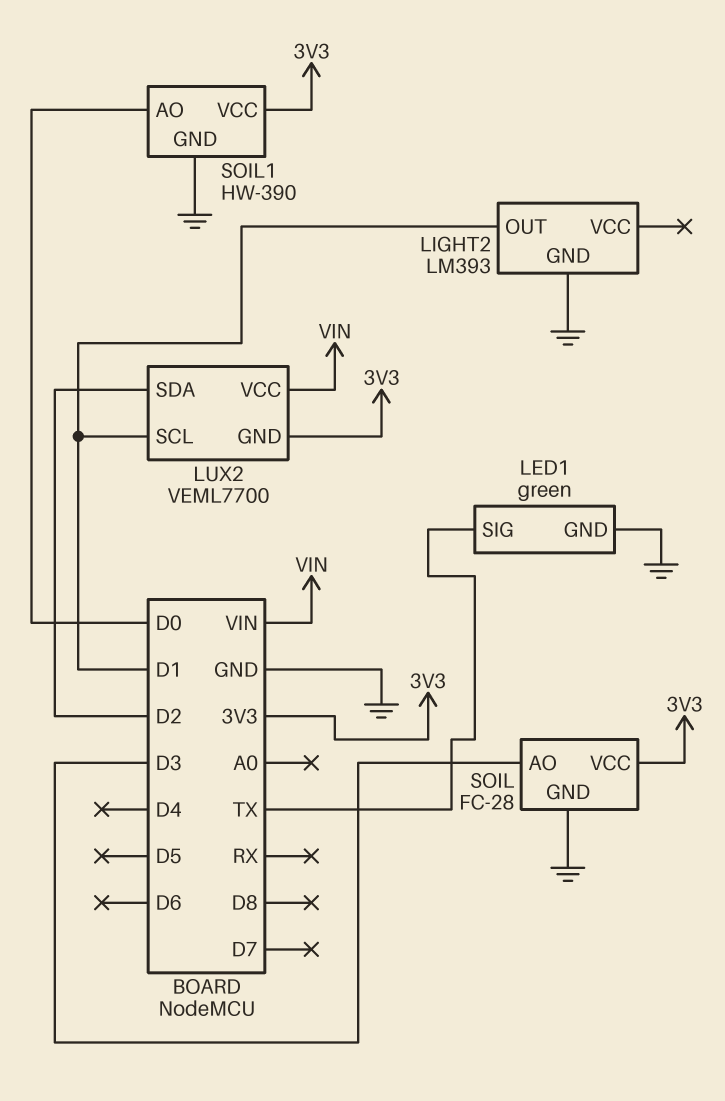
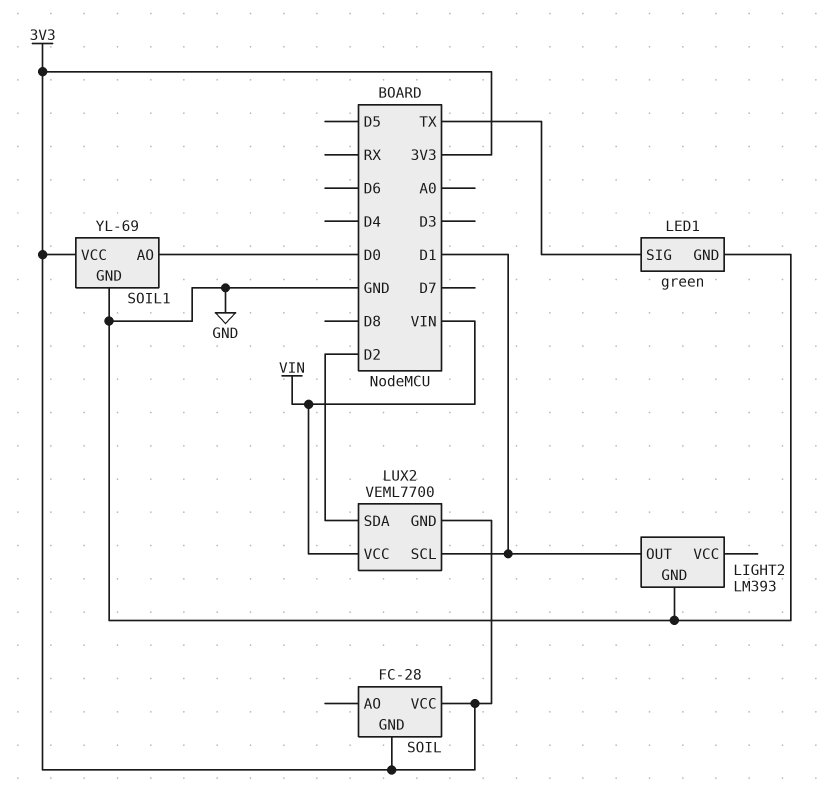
SOIL pin AO: D3 -> none
SOIL pin GND: GND -> 3V3
SOIL1: HW-390 -> YL-69

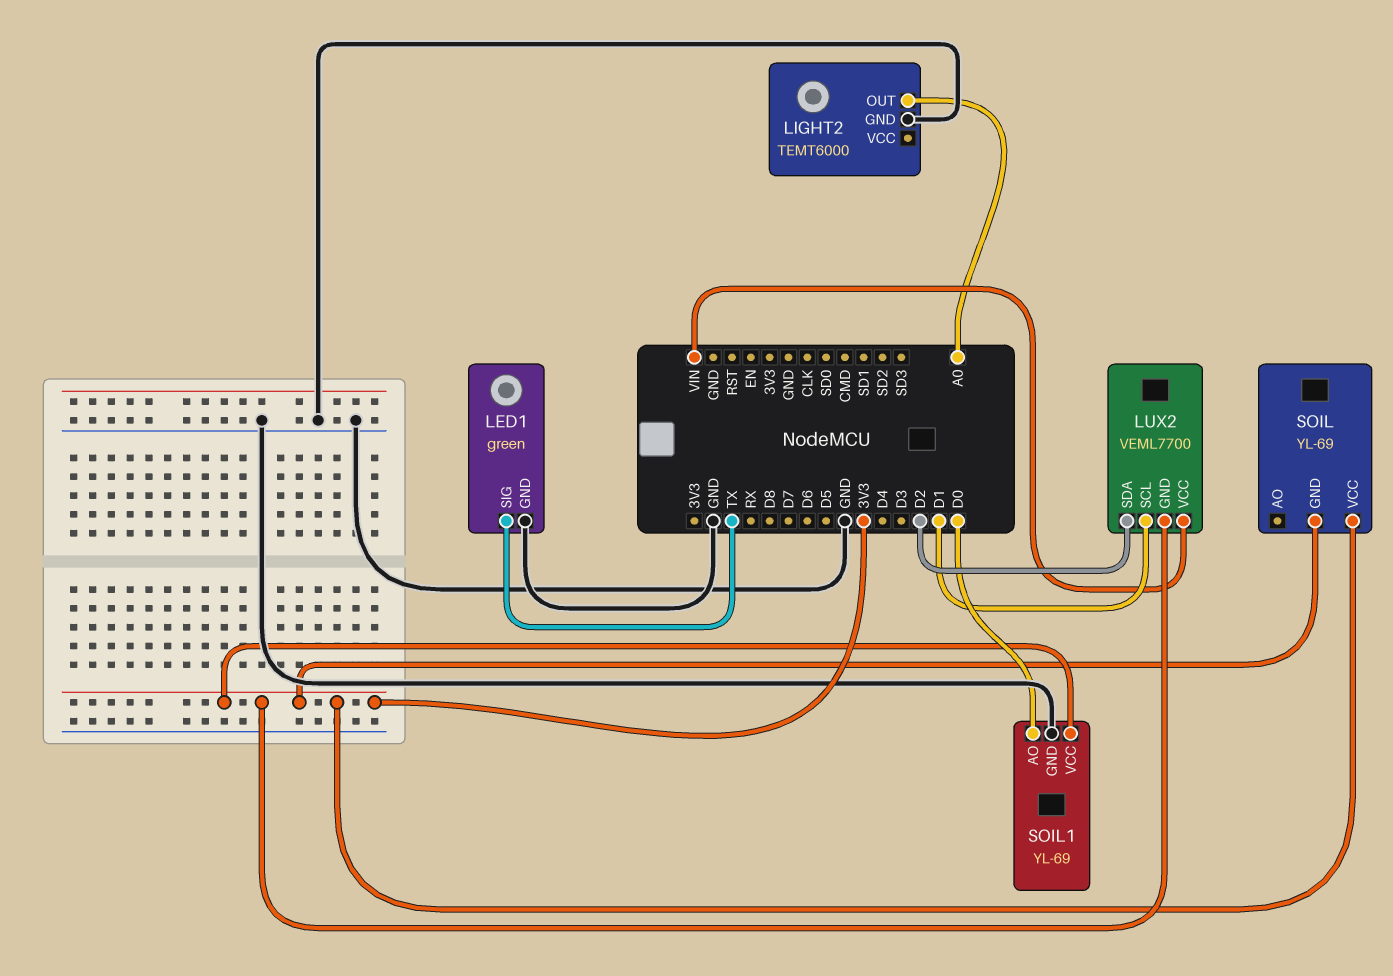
LIGHT2: LM393 -> TEMT6000
LIGHT2 pin OUT: D1 -> A0
SOIL: FC-28 -> YL-69

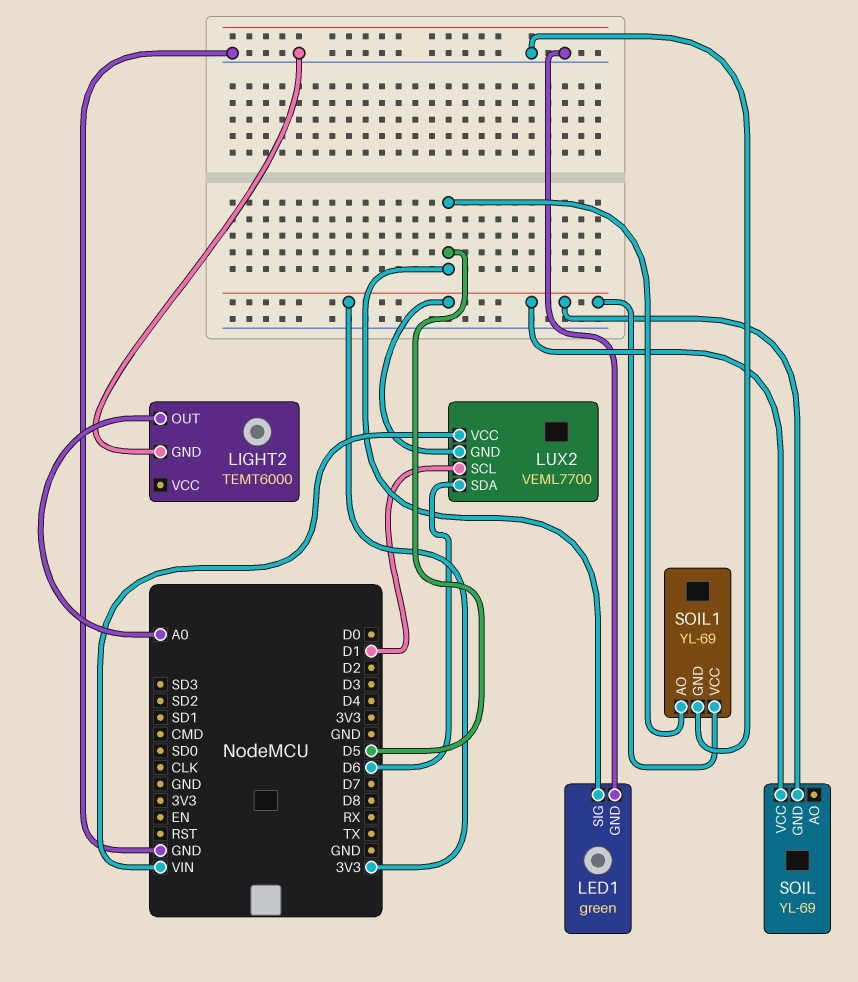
LED1 pin SIG: TX -> D5
LUX2 pin SDA: D2 -> D6
SOIL1 pin AO: D0 -> D5

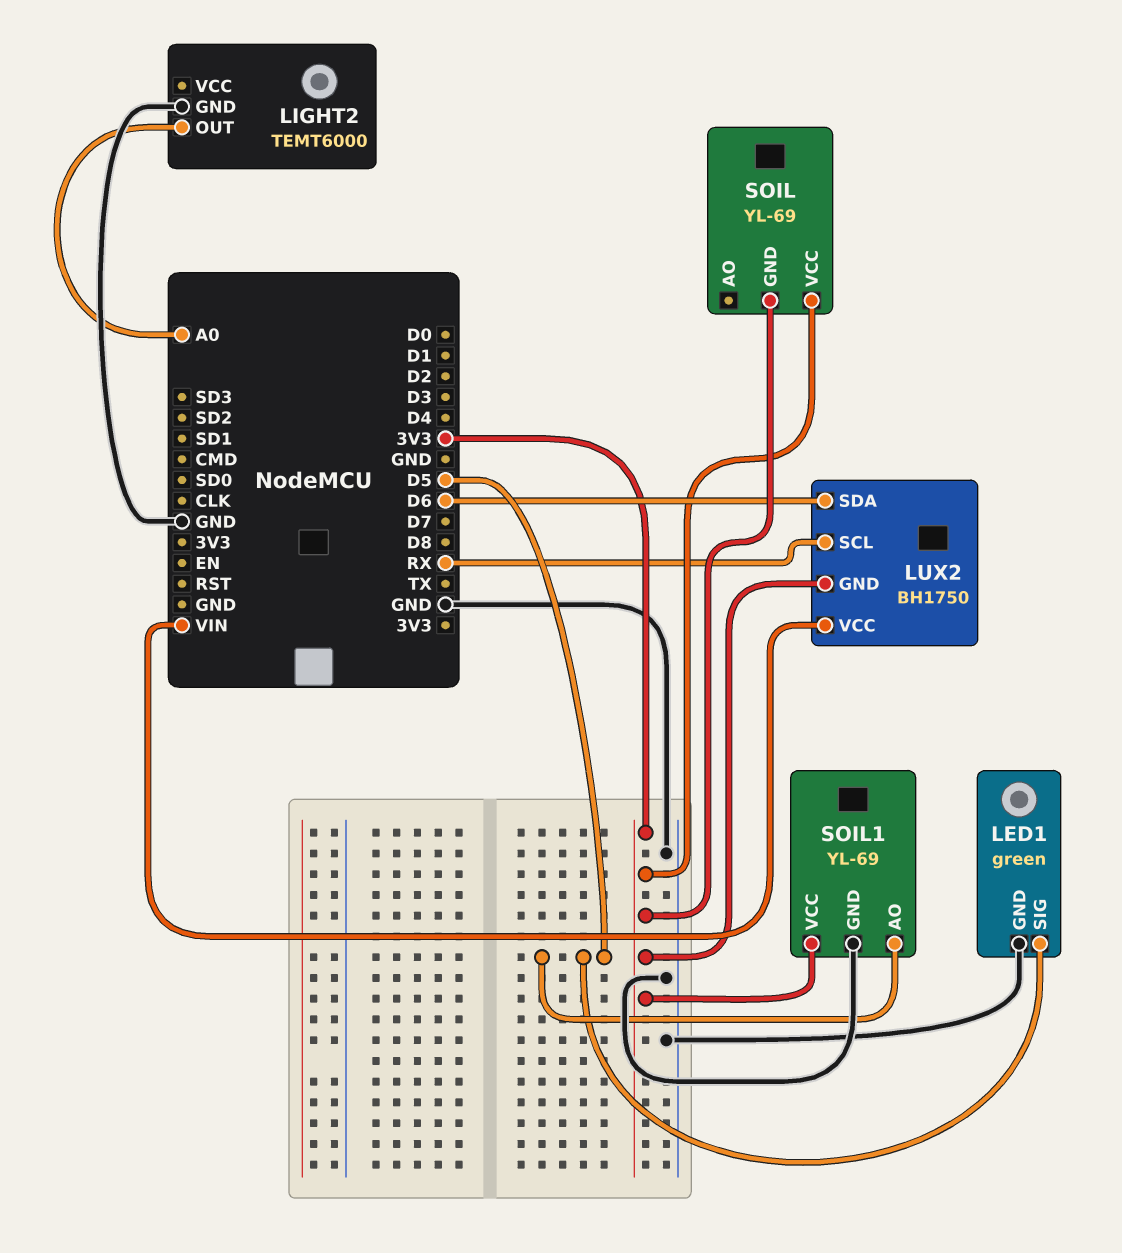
LUX2: VEML7700 -> BH1750
LUX2 pin SCL: D1 -> RX

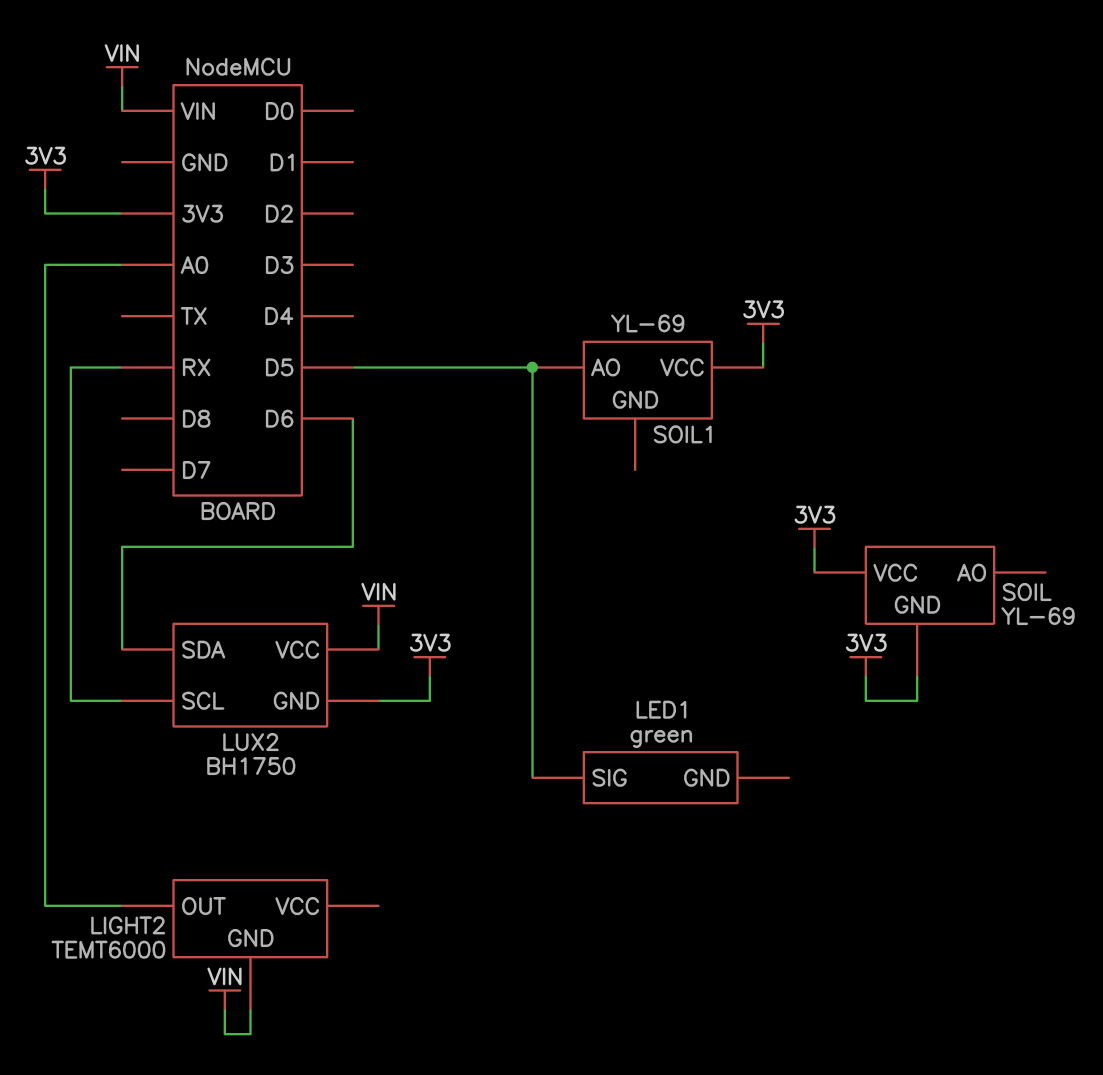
LED1 pin GND: GND -> none
LIGHT2 pin GND: GND -> VIN
SOIL1 pin GND: GND -> none

